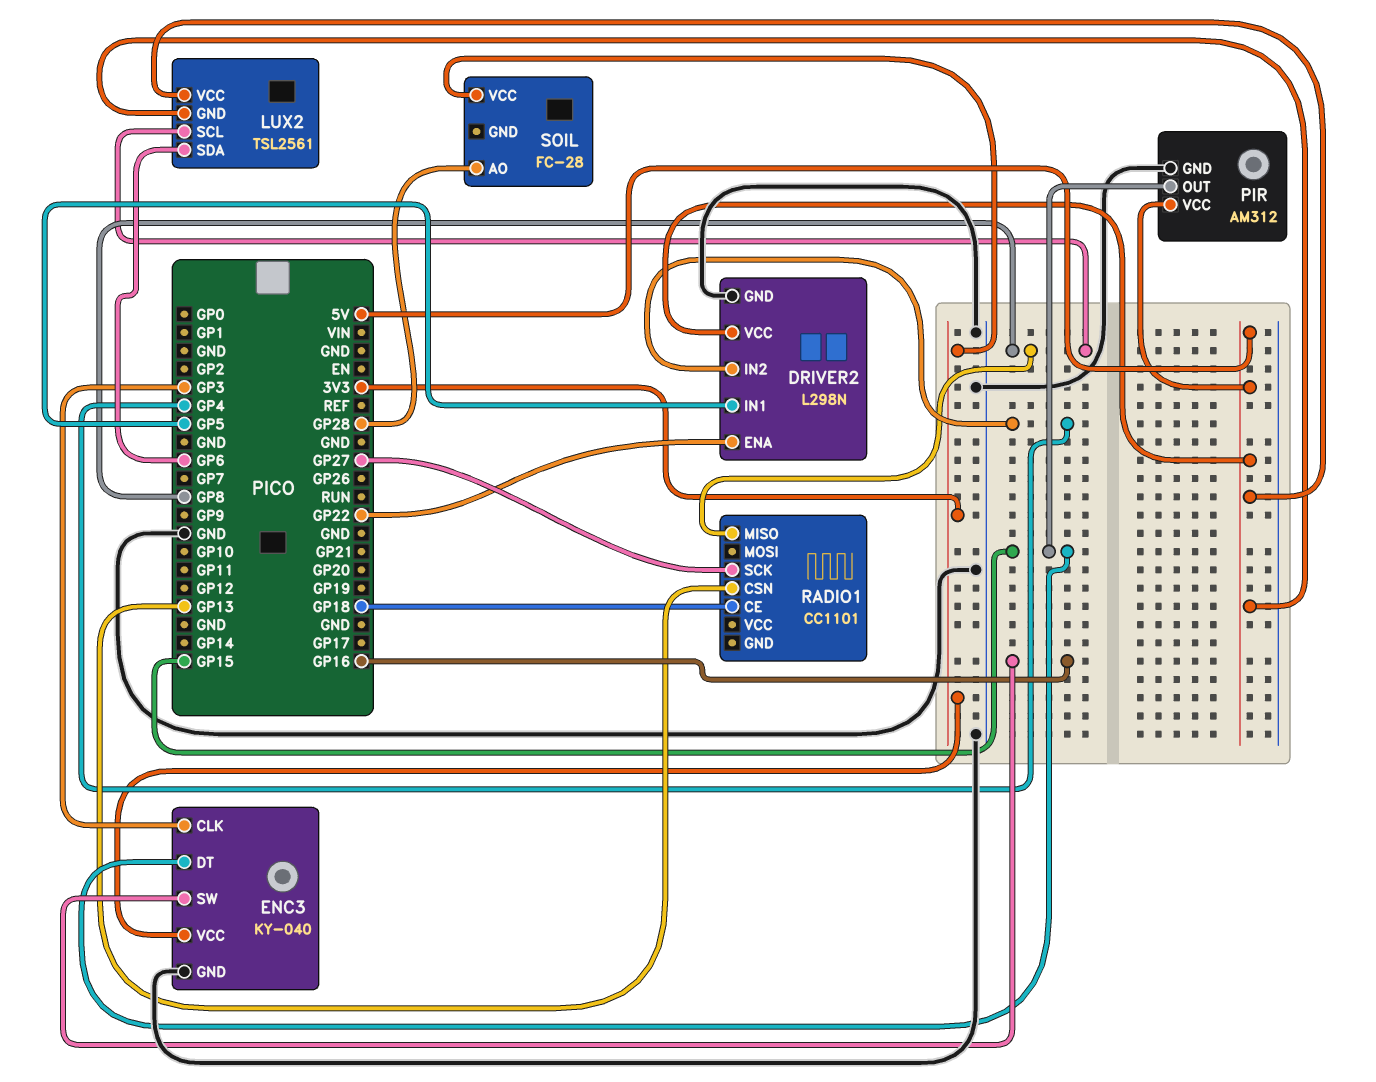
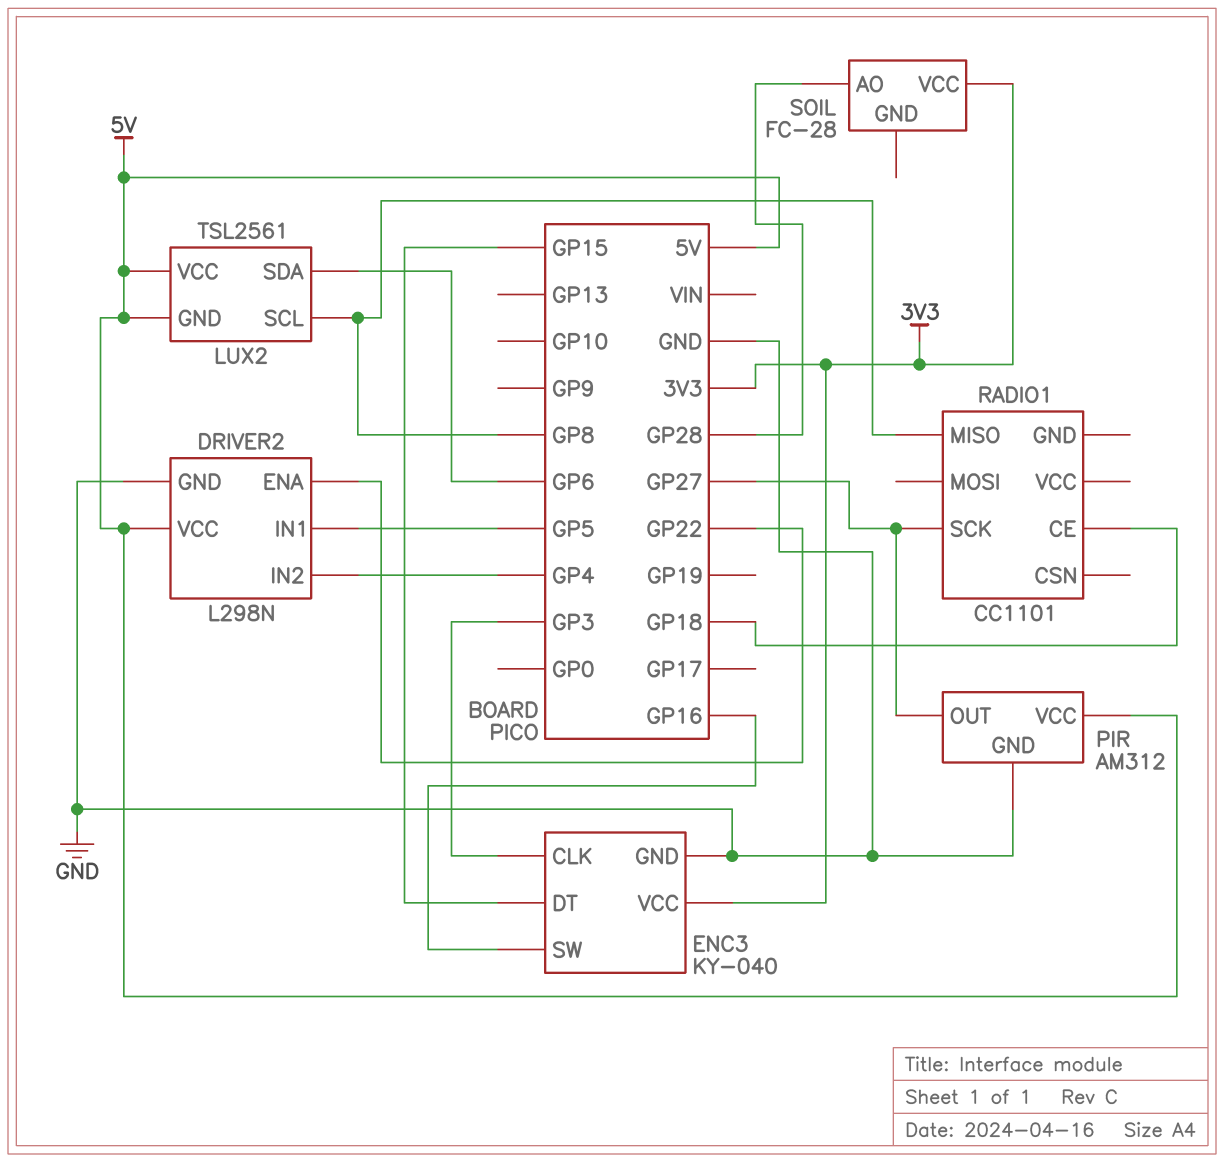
PIR pin OUT: GP15 -> GP27
RADIO1 pin CSN: GP13 -> none

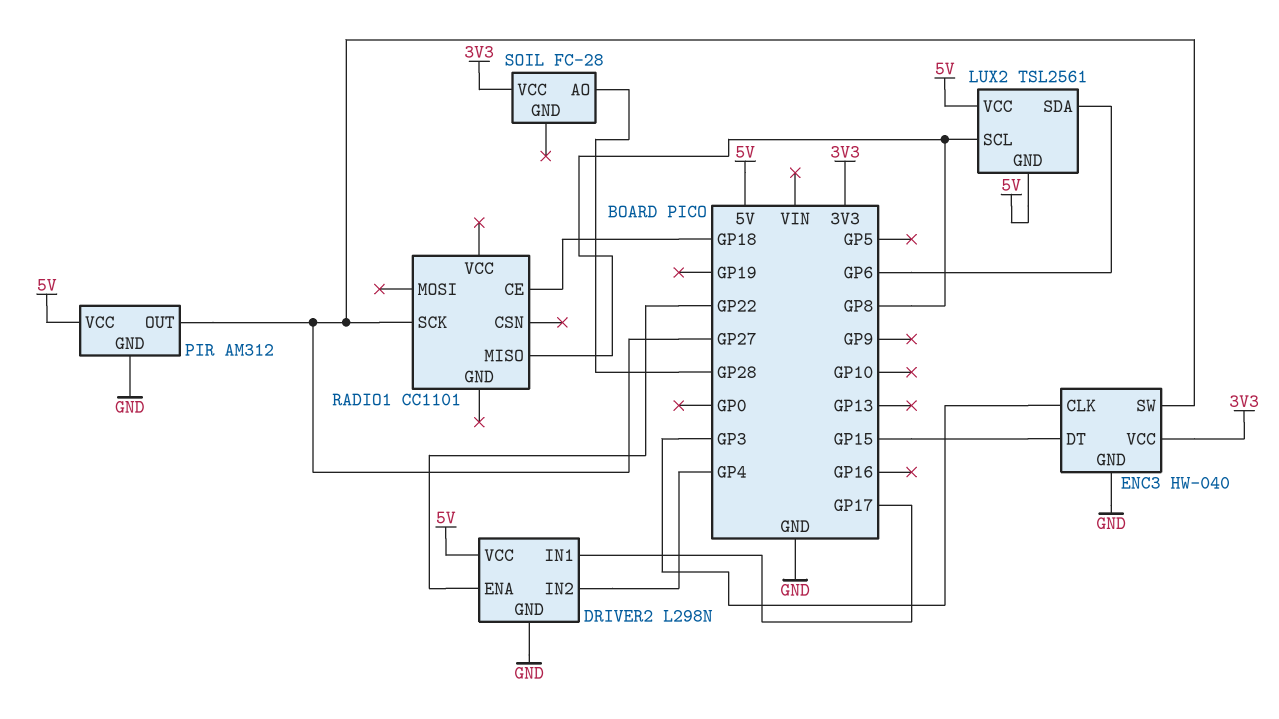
DRIVER2 pin IN1: GP5 -> GP17
ENC3: KY-040 -> HW-040
ENC3 pin SW: GP16 -> GP27

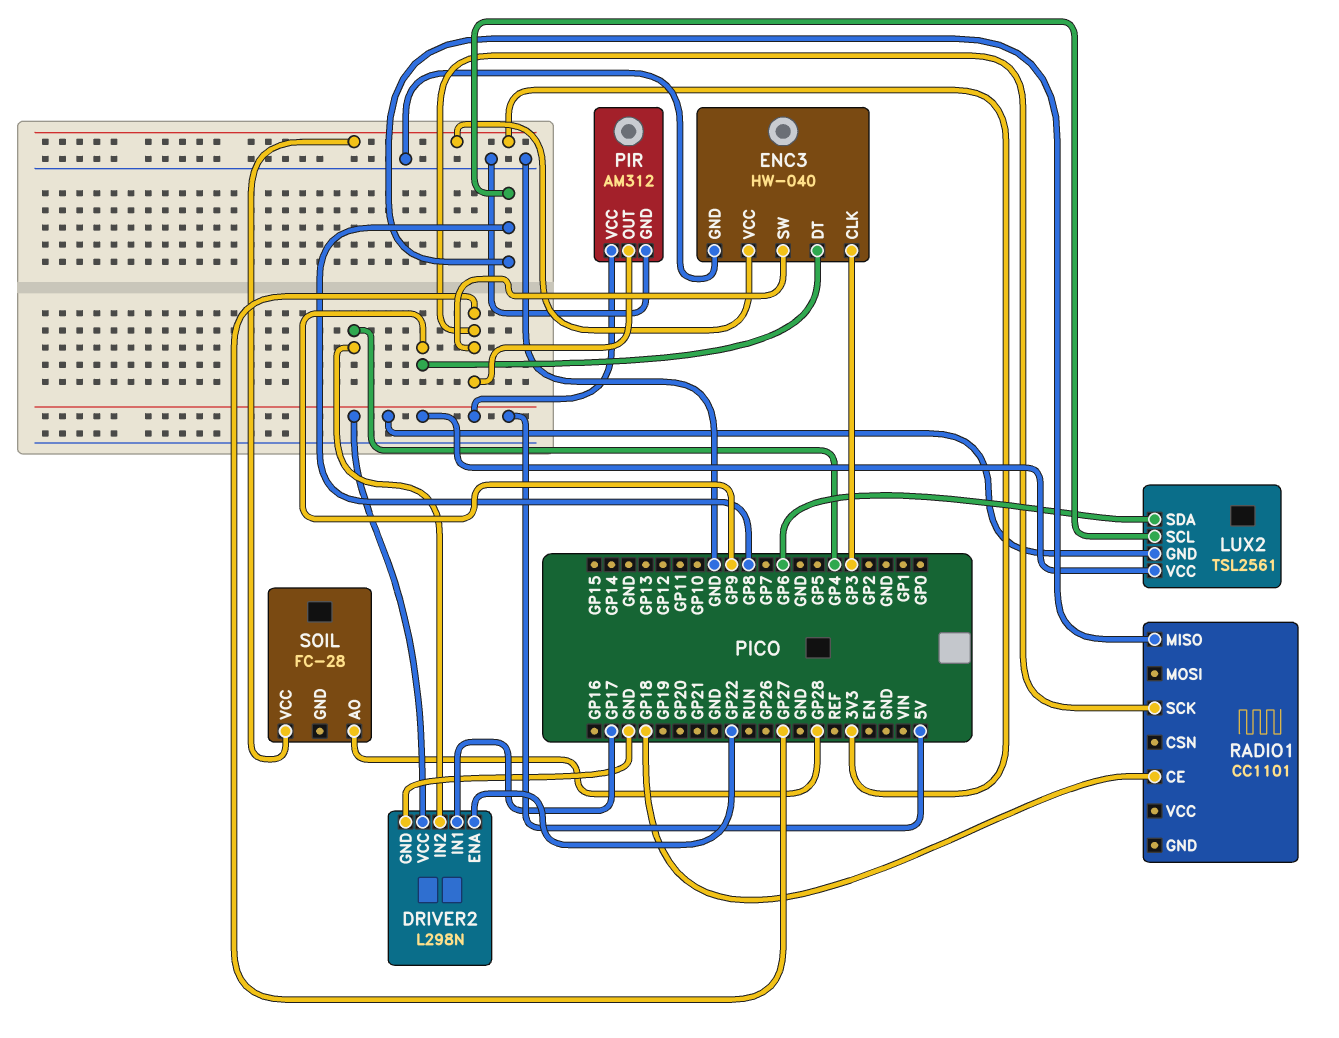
ENC3 pin DT: GP15 -> GP9

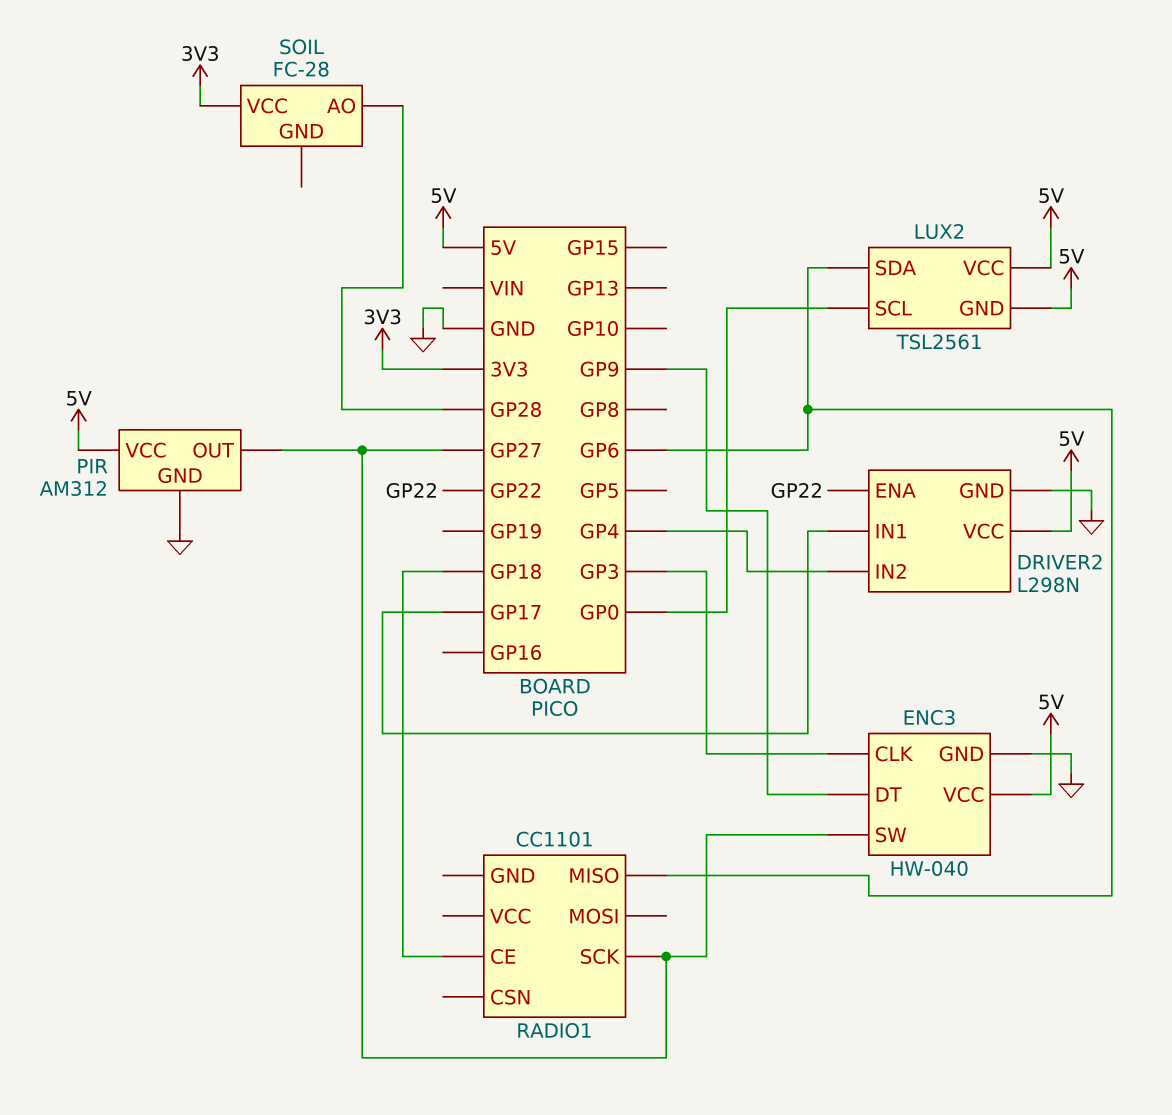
ENC3 pin VCC: 3V3 -> 5V
LUX2 pin SCL: GP8 -> GP0
RADIO1 pin MISO: GP8 -> GP6

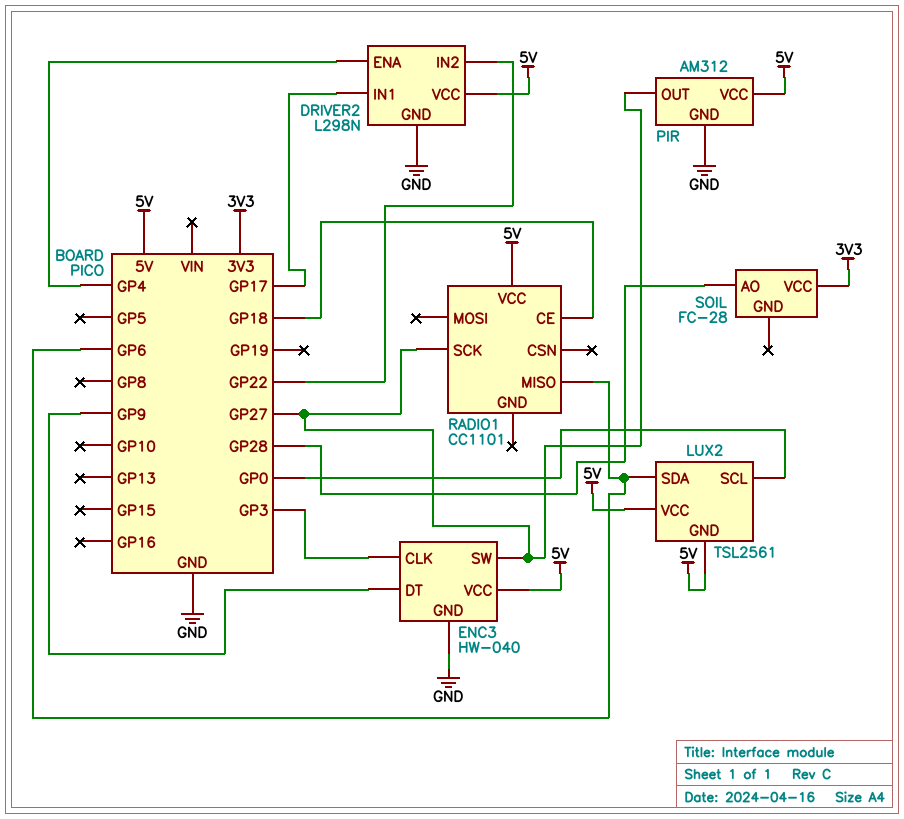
DRIVER2 pin ENA: GP22 -> GP4
DRIVER2 pin IN2: GP4 -> GP22
RADIO1 pin VCC: none -> 5V

